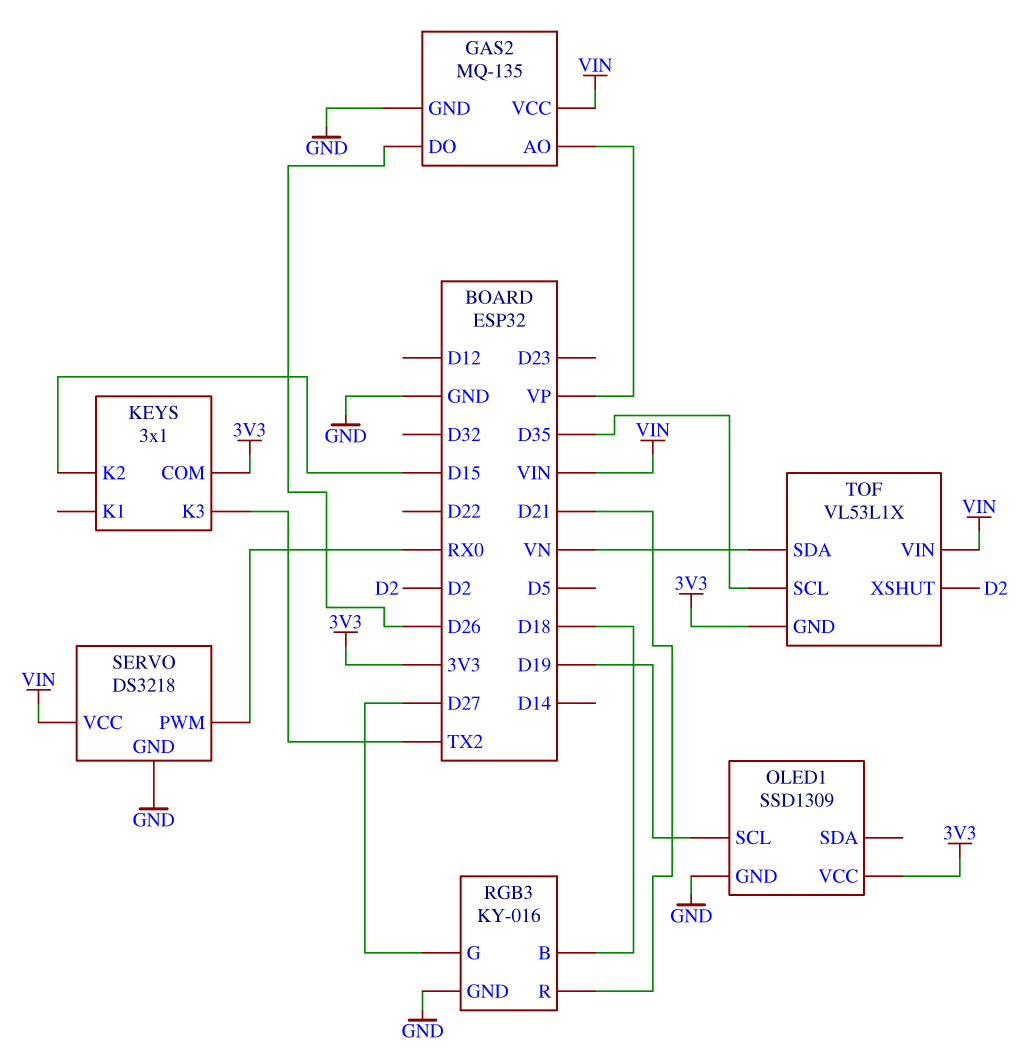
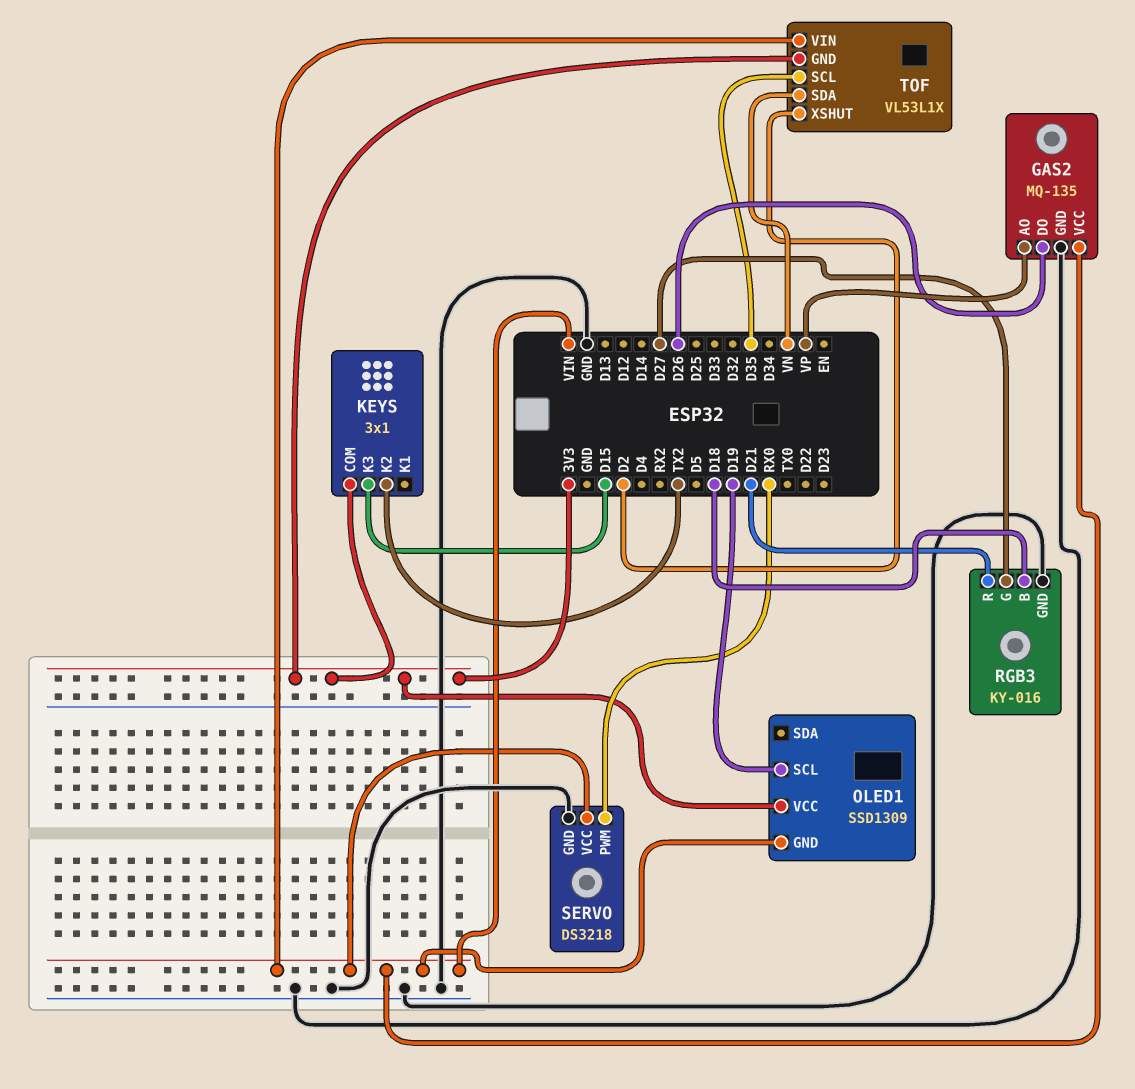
KEYS pin K2: D15 -> TX2
KEYS pin K3: TX2 -> D15
OLED1 pin GND: GND -> VIN

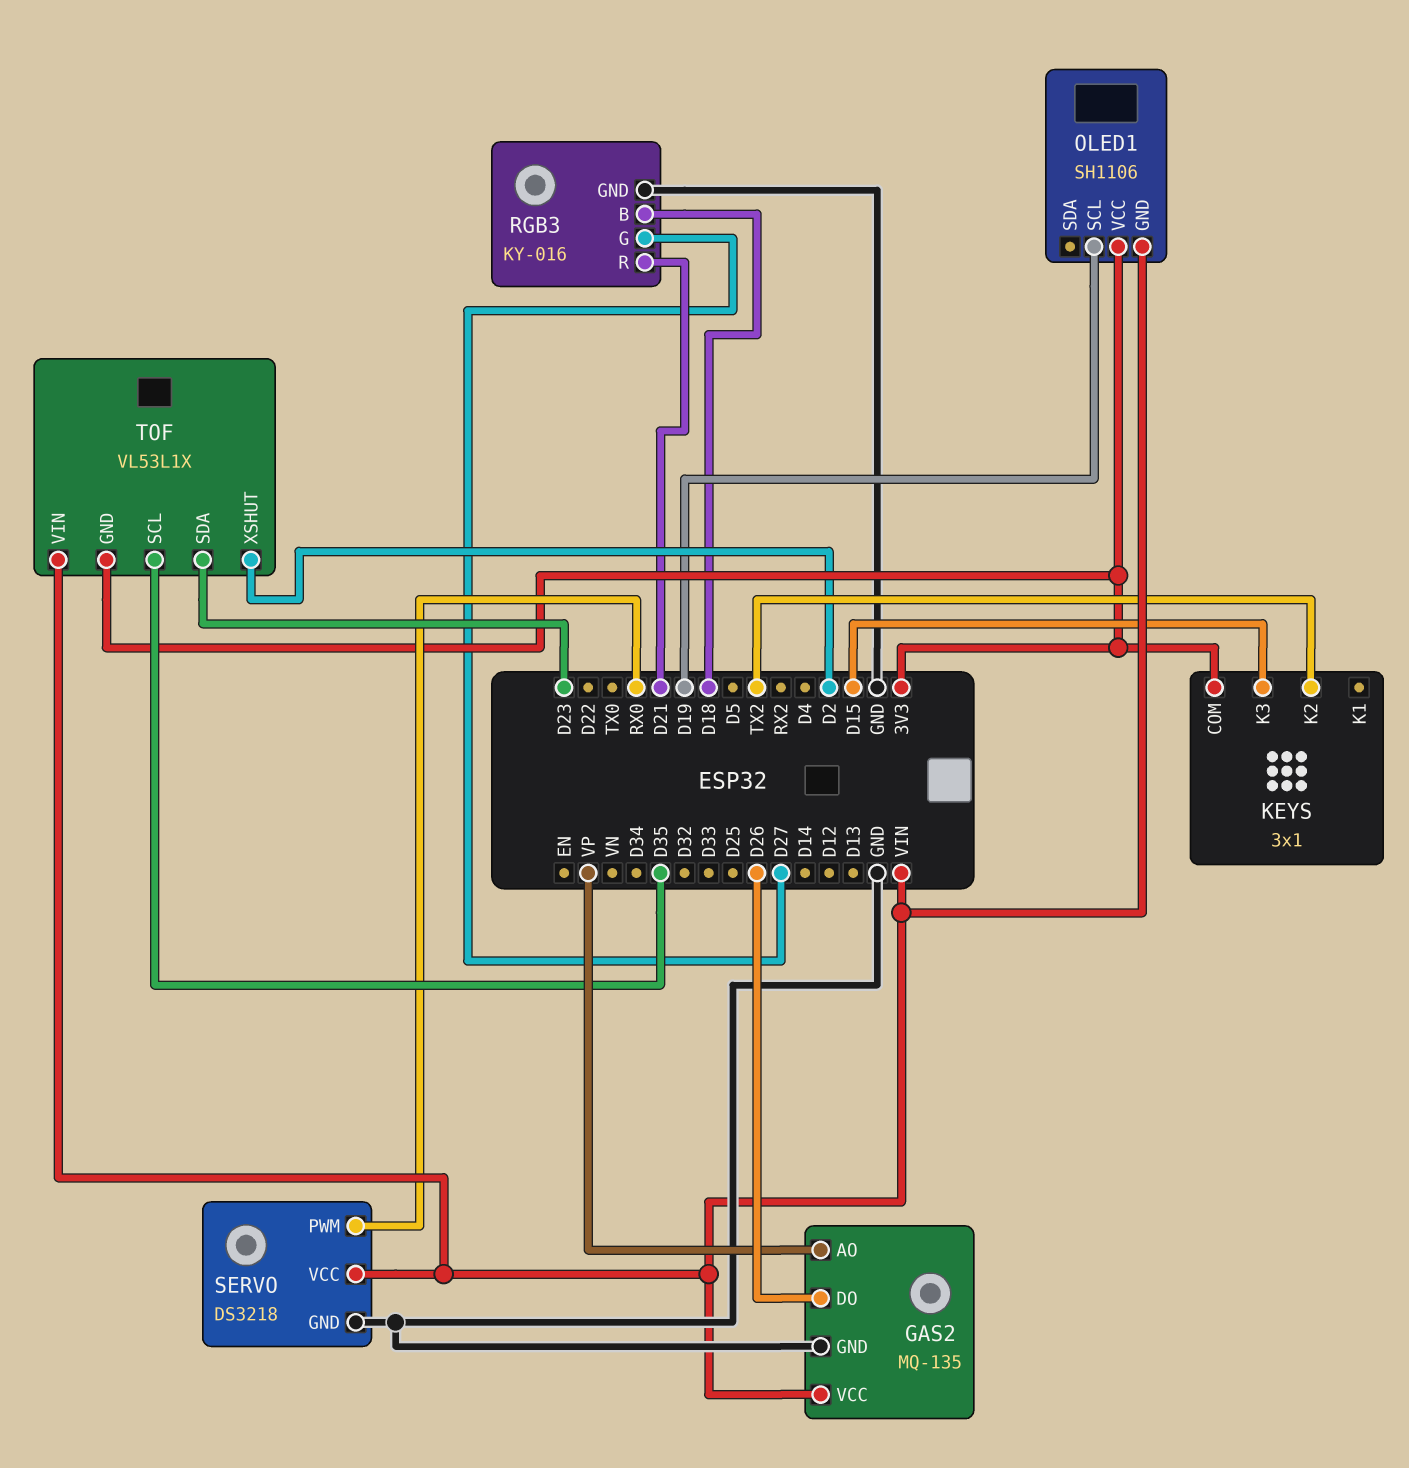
OLED1: SSD1309 -> SH1106
TOF pin SDA: VN -> D23

